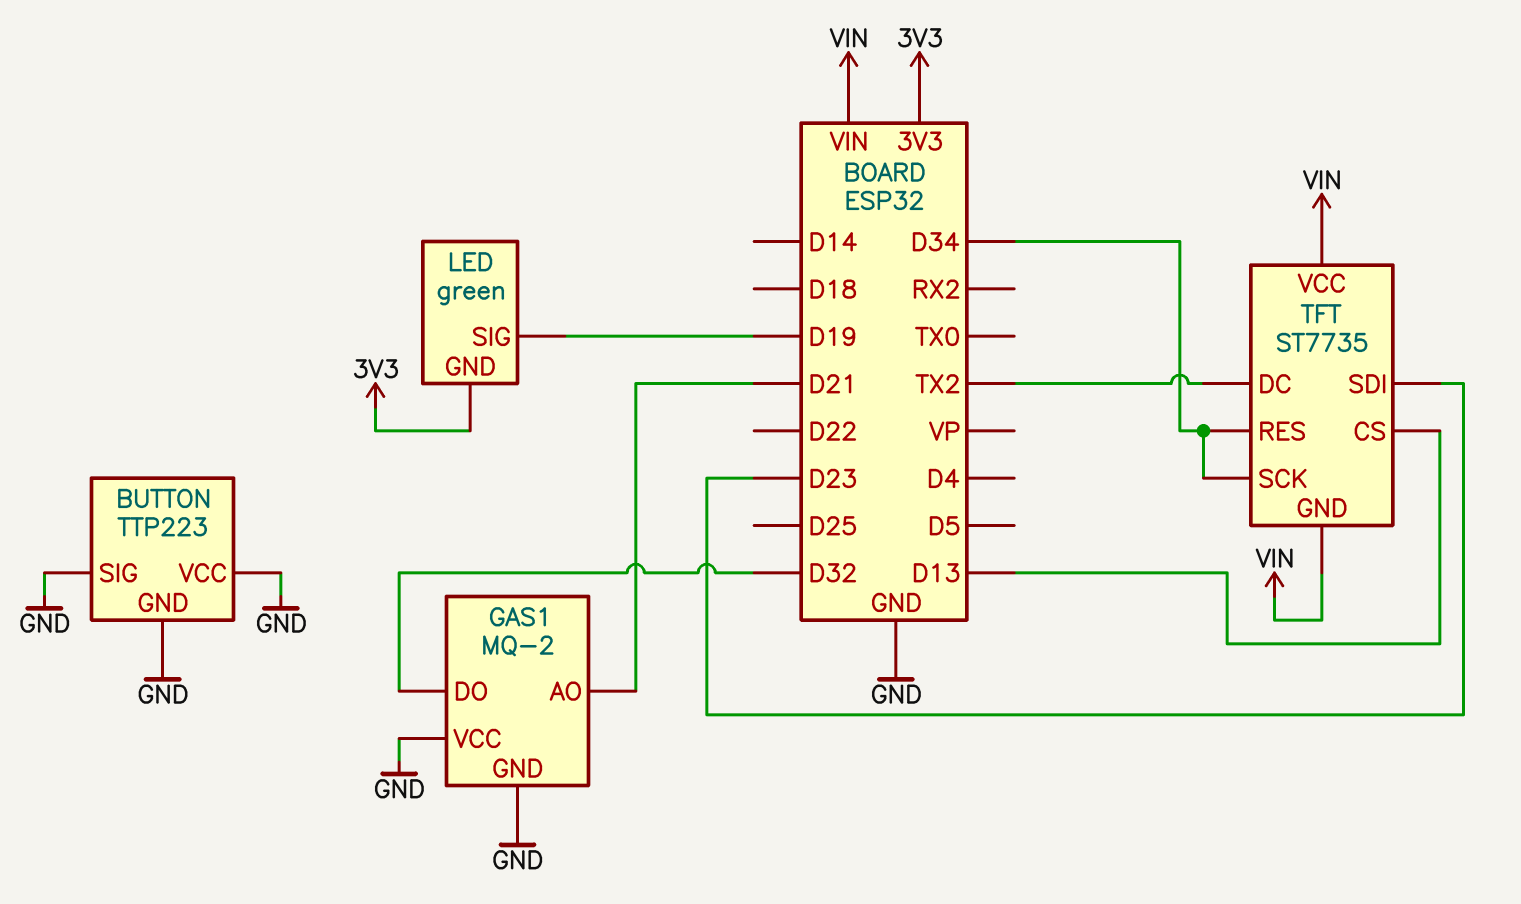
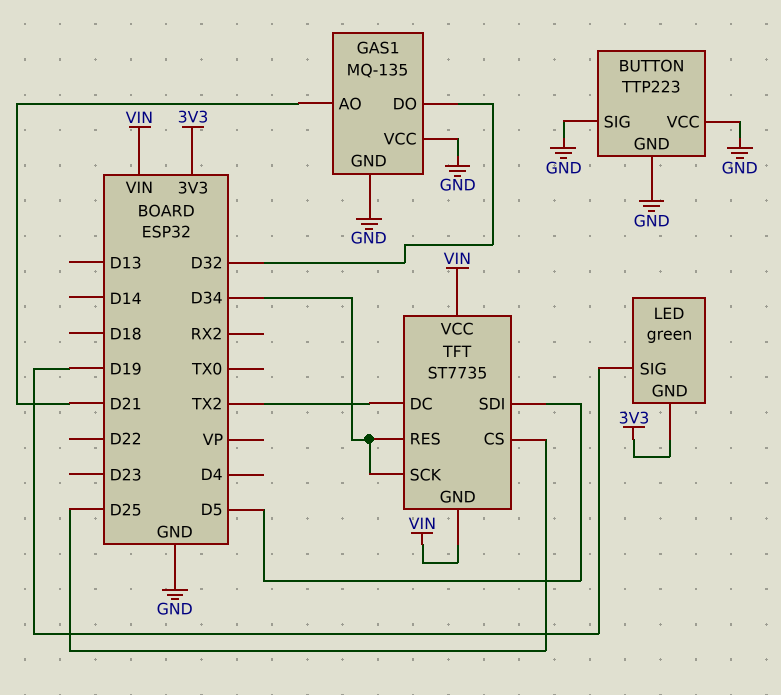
GAS1: MQ-2 -> MQ-135
TFT pin CS: D13 -> D25
TFT pin SDI: D23 -> D5

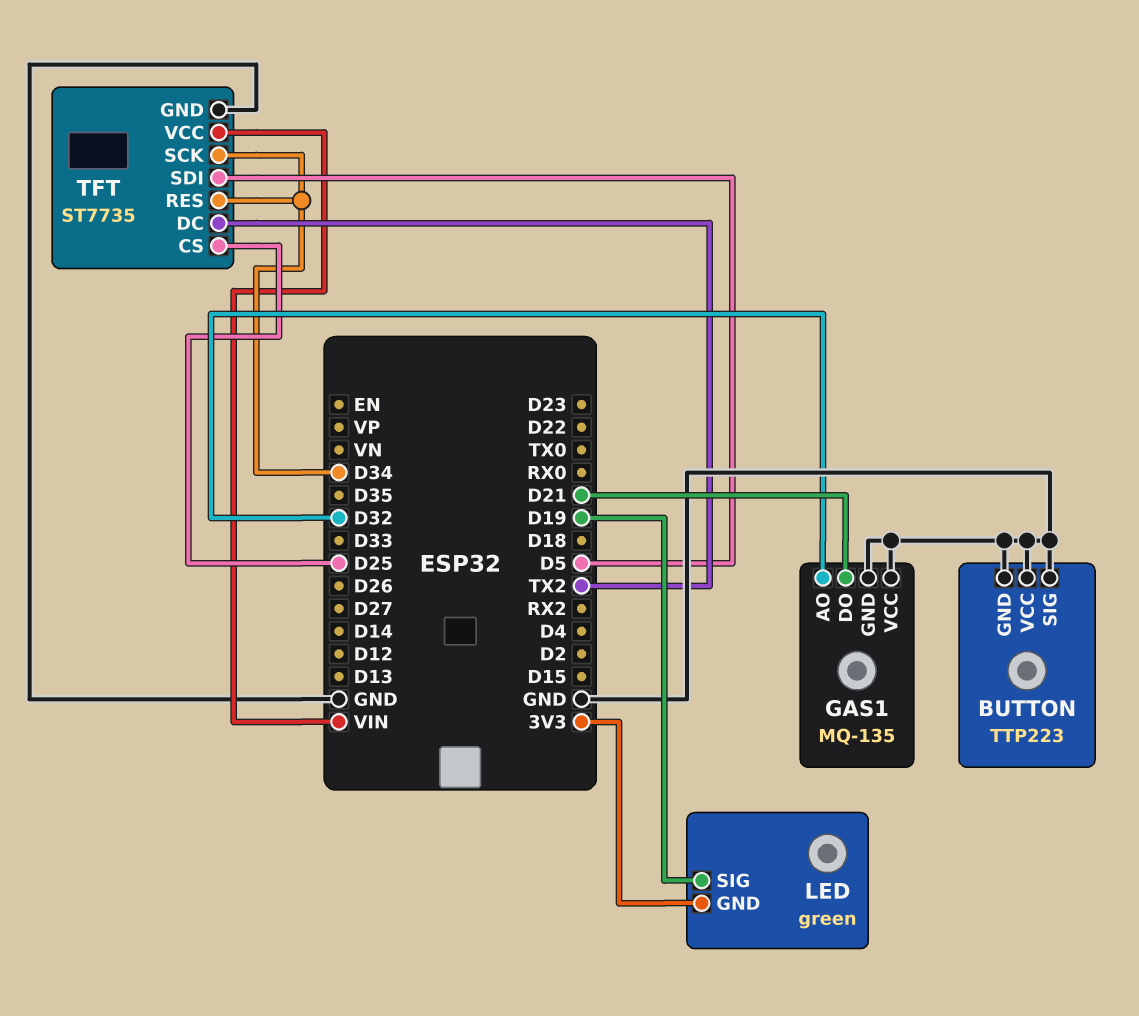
GAS1 pin AO: D21 -> D32
GAS1 pin DO: D32 -> D21
TFT pin GND: VIN -> GND

